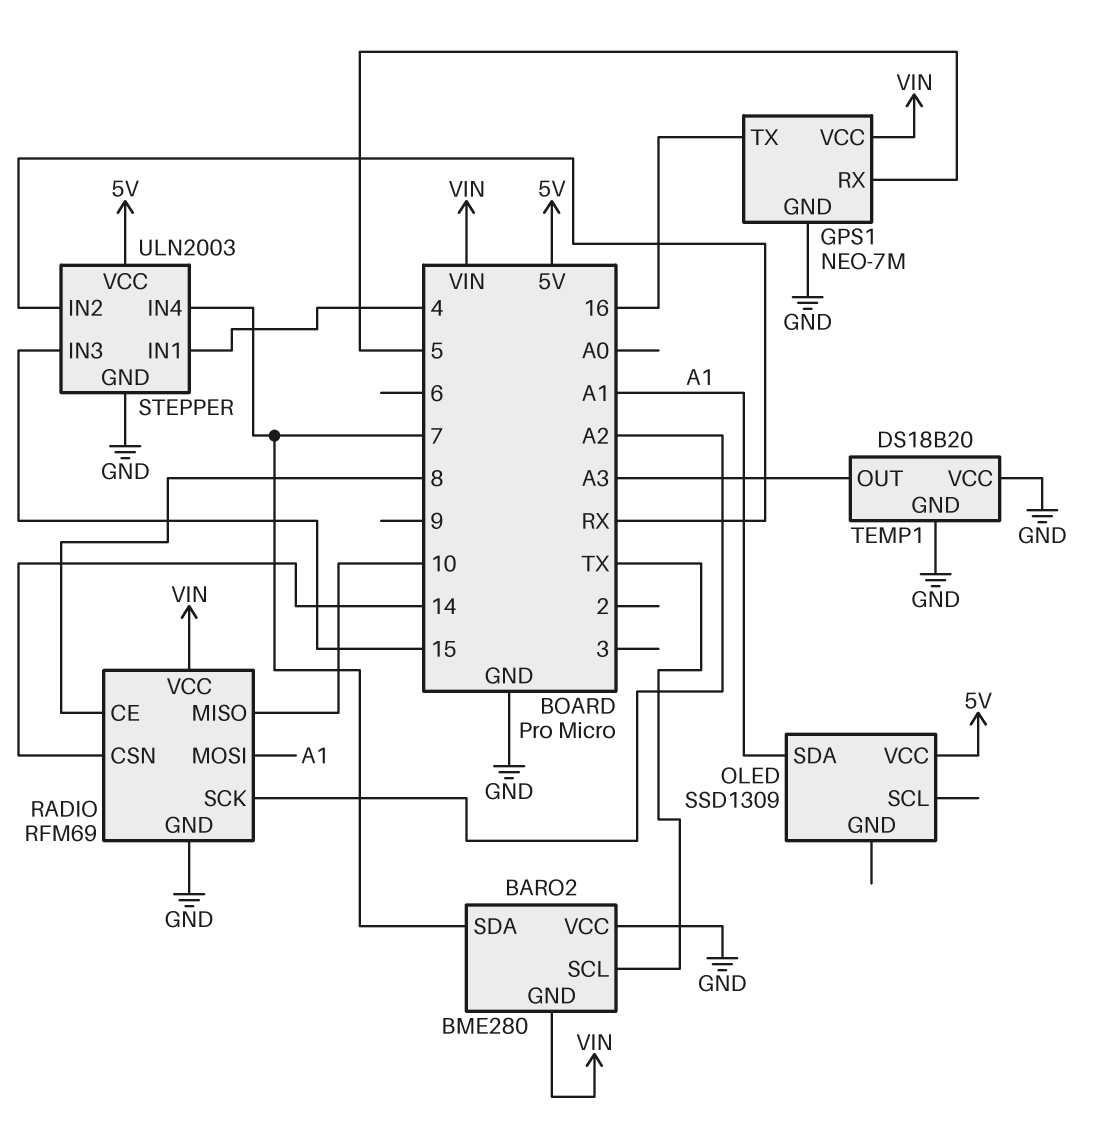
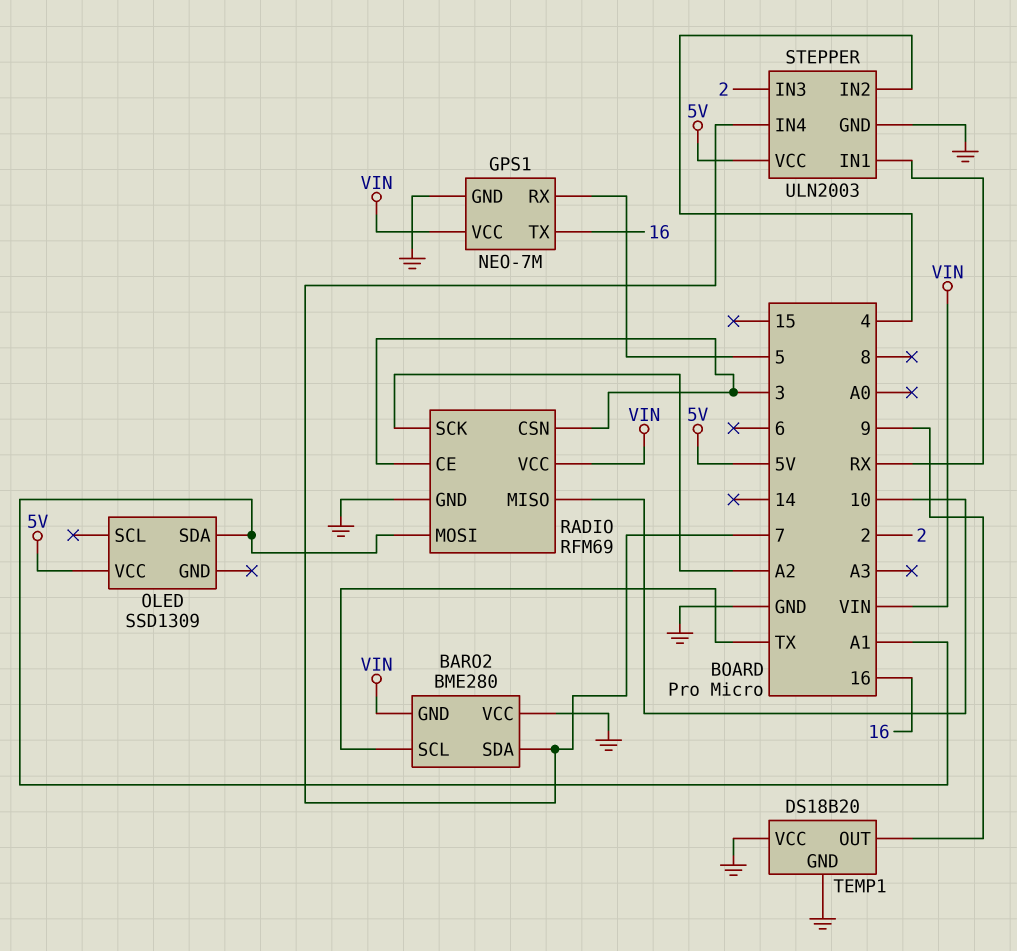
RADIO pin CE: 8 -> 3
RADIO pin CSN: 14 -> 3
STEPPER pin IN1: 4 -> RX
STEPPER pin IN2: RX -> 4
STEPPER pin IN3: 15 -> 2
TEMP1 pin OUT: A3 -> 9

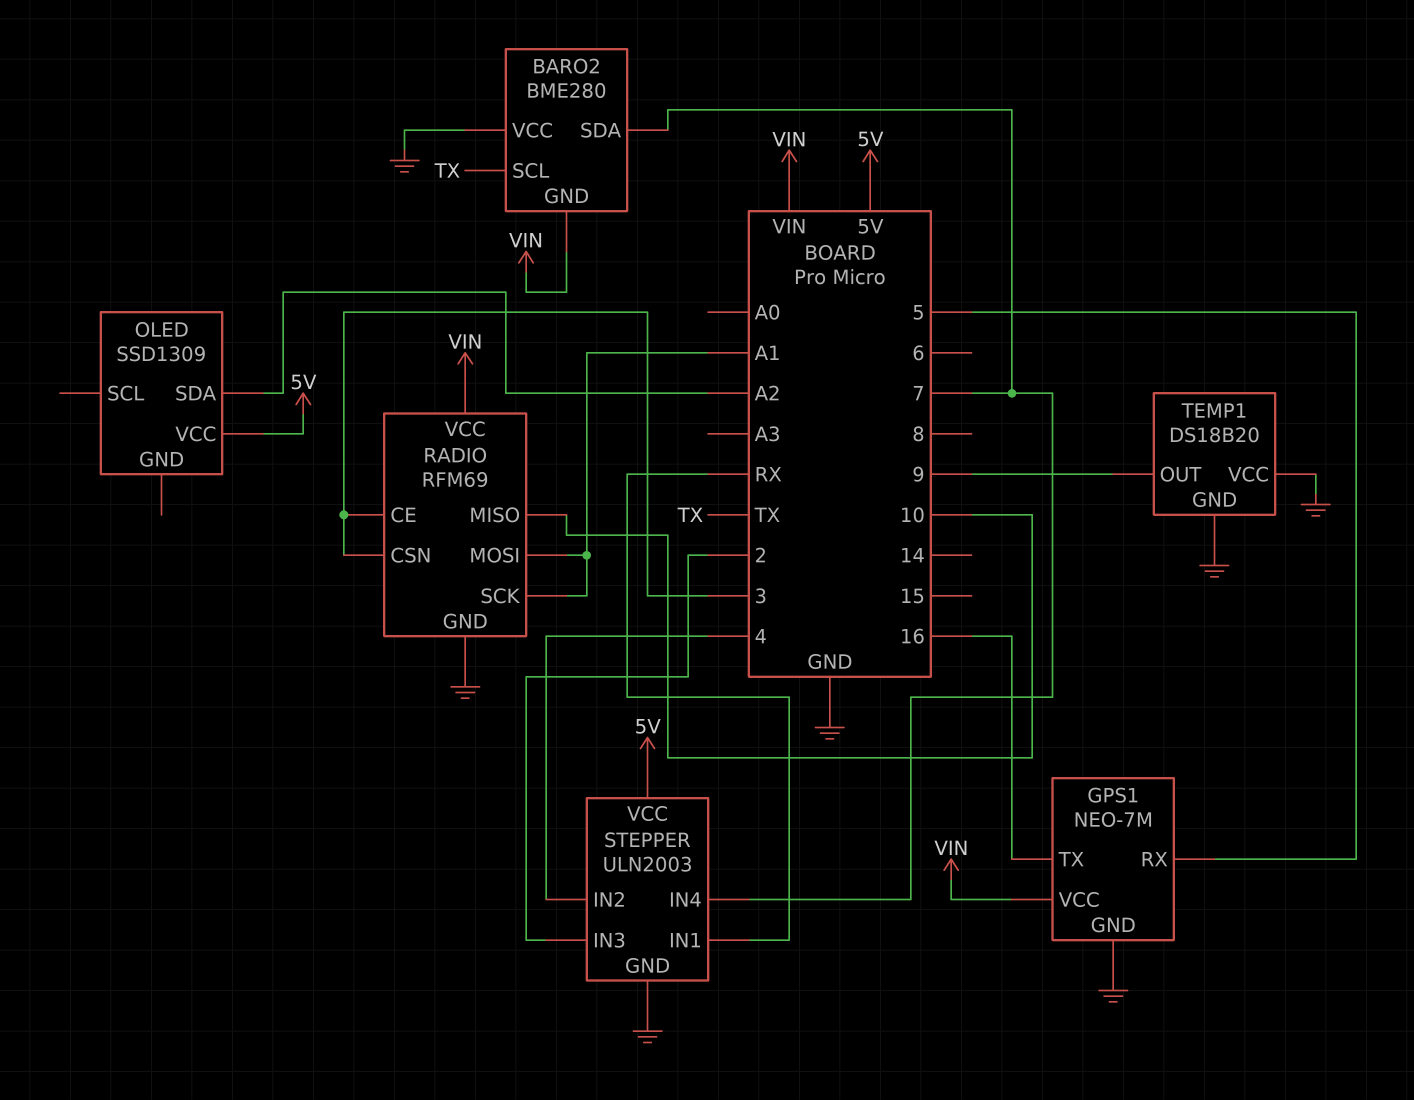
OLED pin SDA: A1 -> A2
RADIO pin SCK: A2 -> A1

